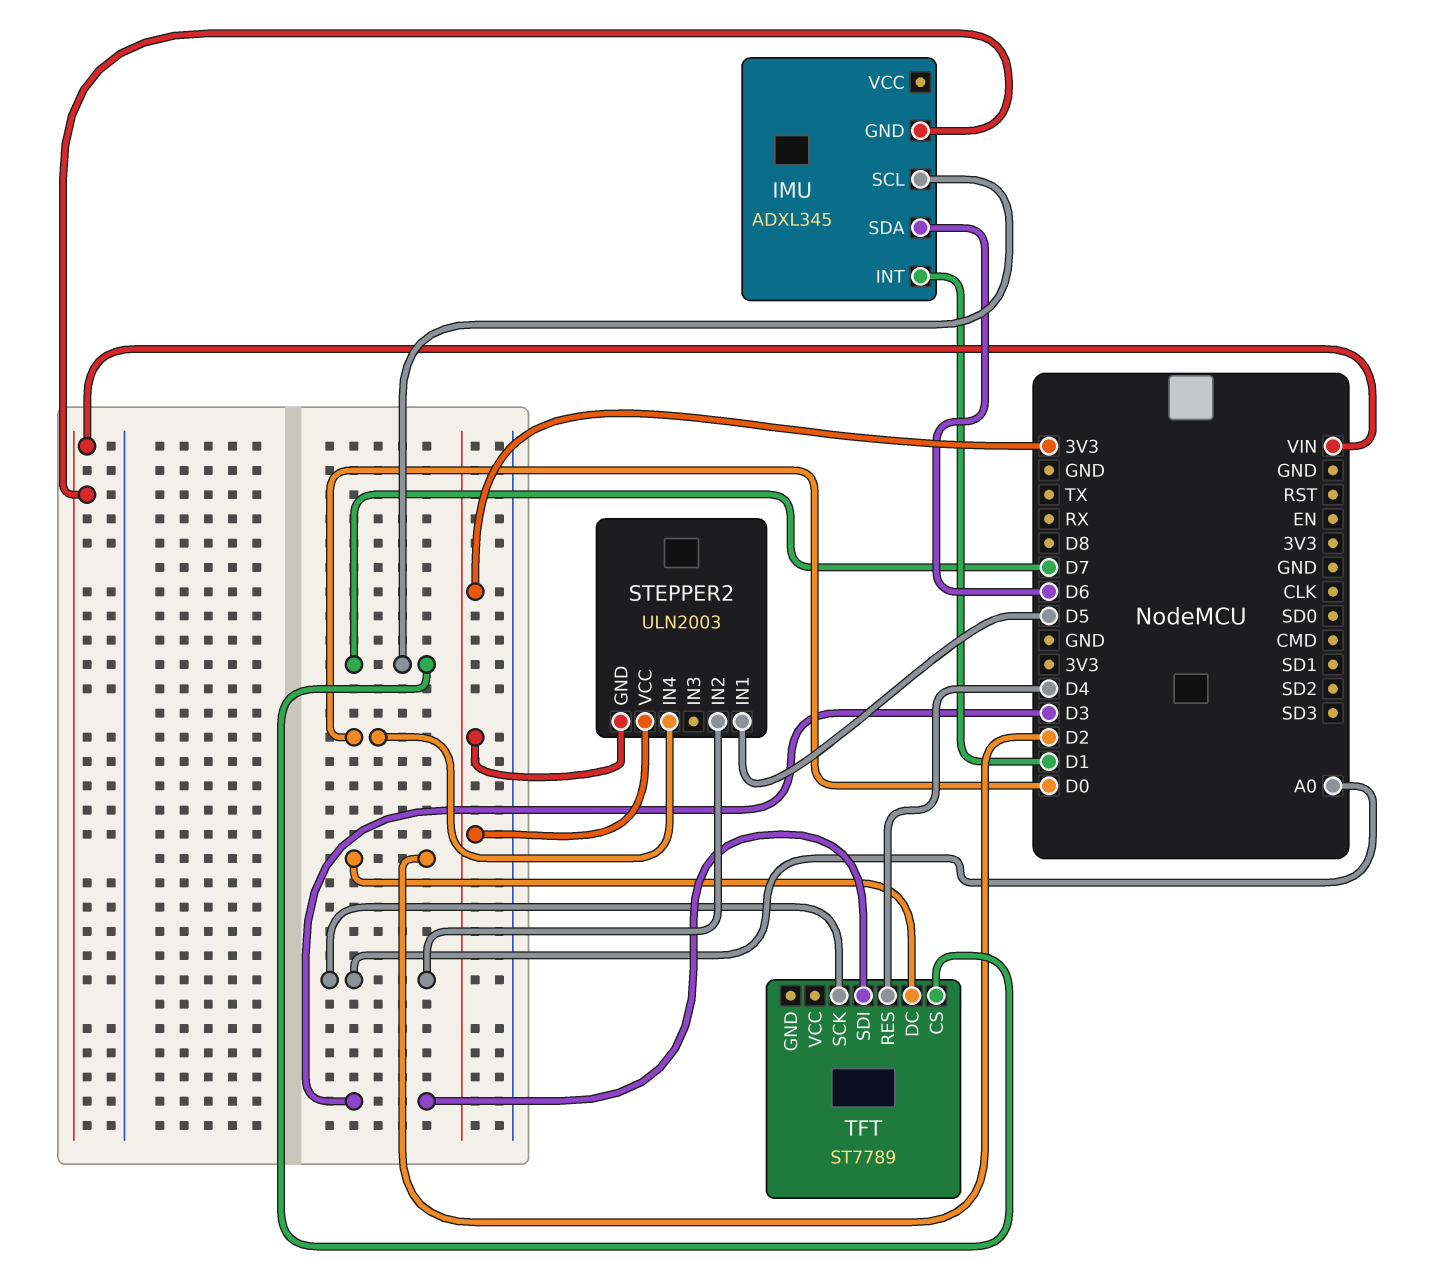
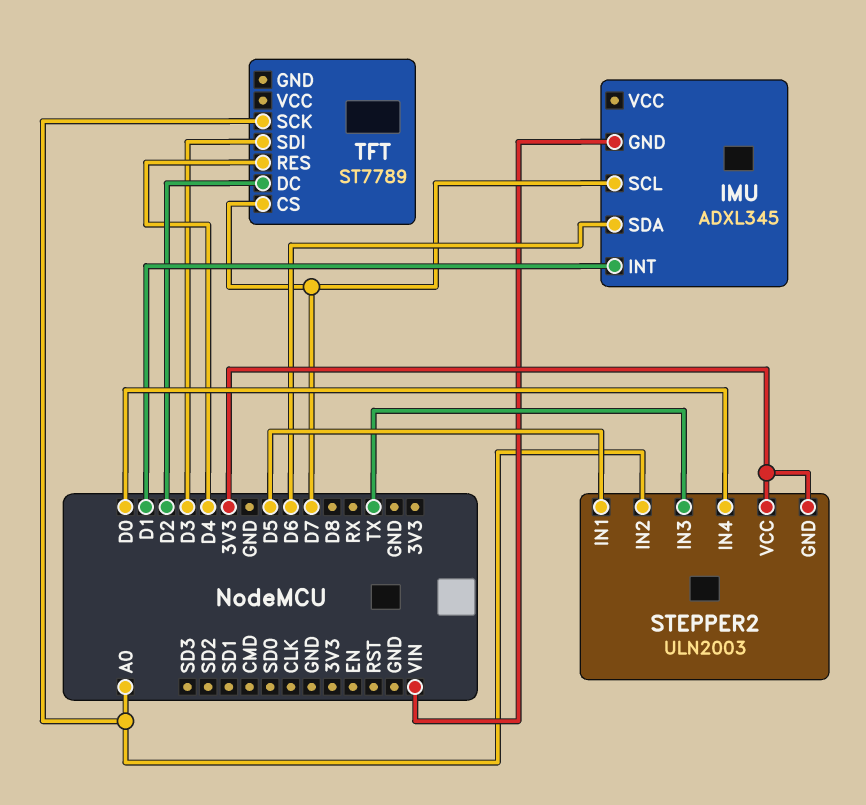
STEPPER2 pin IN3: none -> TX

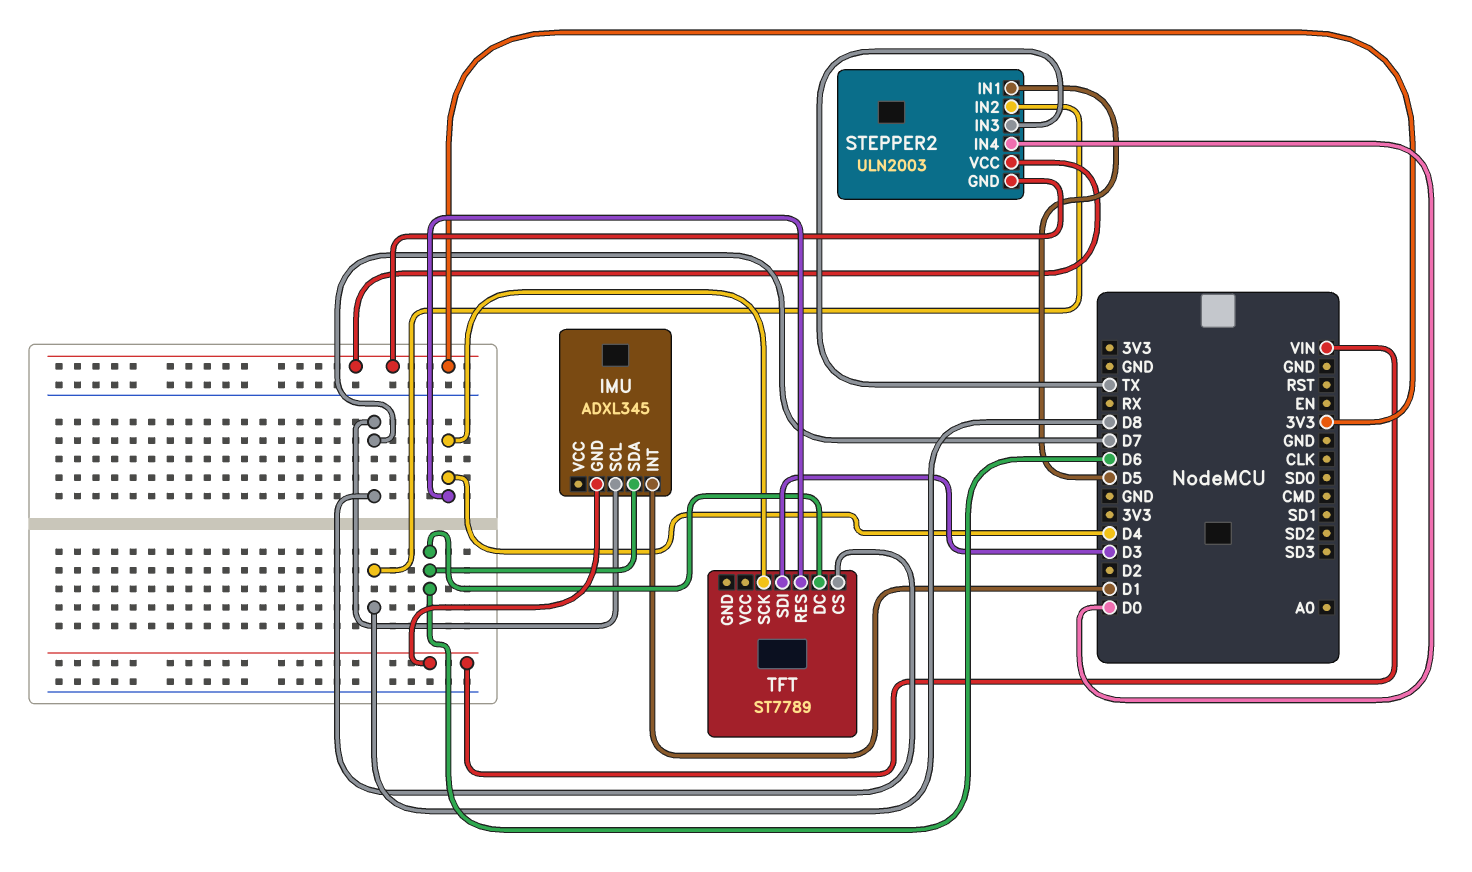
STEPPER2 pin IN2: A0 -> D8
TFT pin DC: D2 -> D6
TFT pin SCK: A0 -> D4

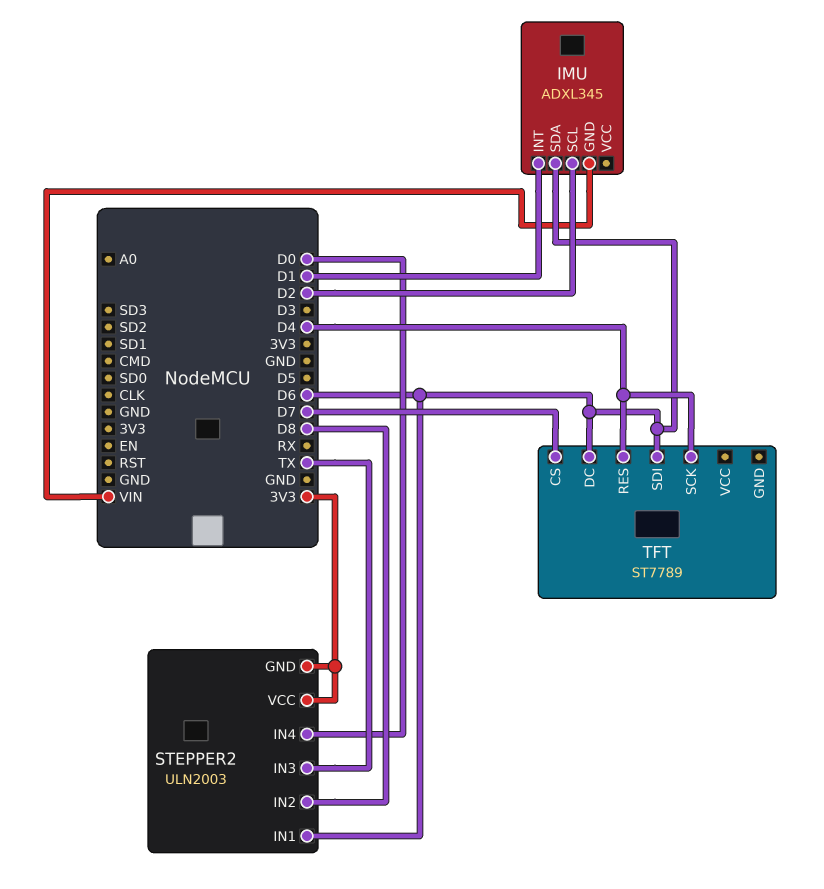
IMU pin SCL: D7 -> D2
STEPPER2 pin IN1: D5 -> D6
TFT pin SDI: D3 -> D6

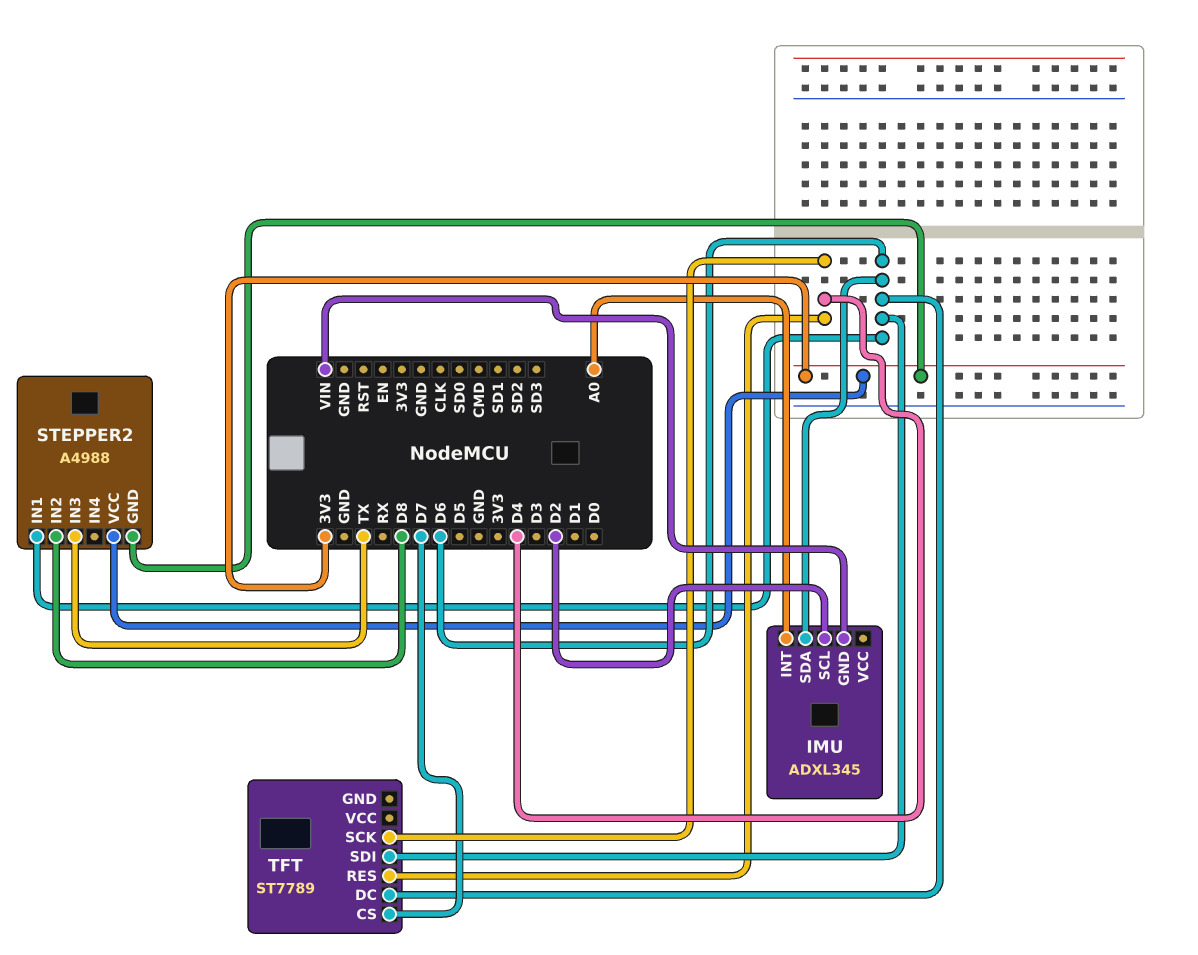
IMU pin INT: D1 -> A0
STEPPER2: ULN2003 -> A4988
STEPPER2 pin IN4: D0 -> none

